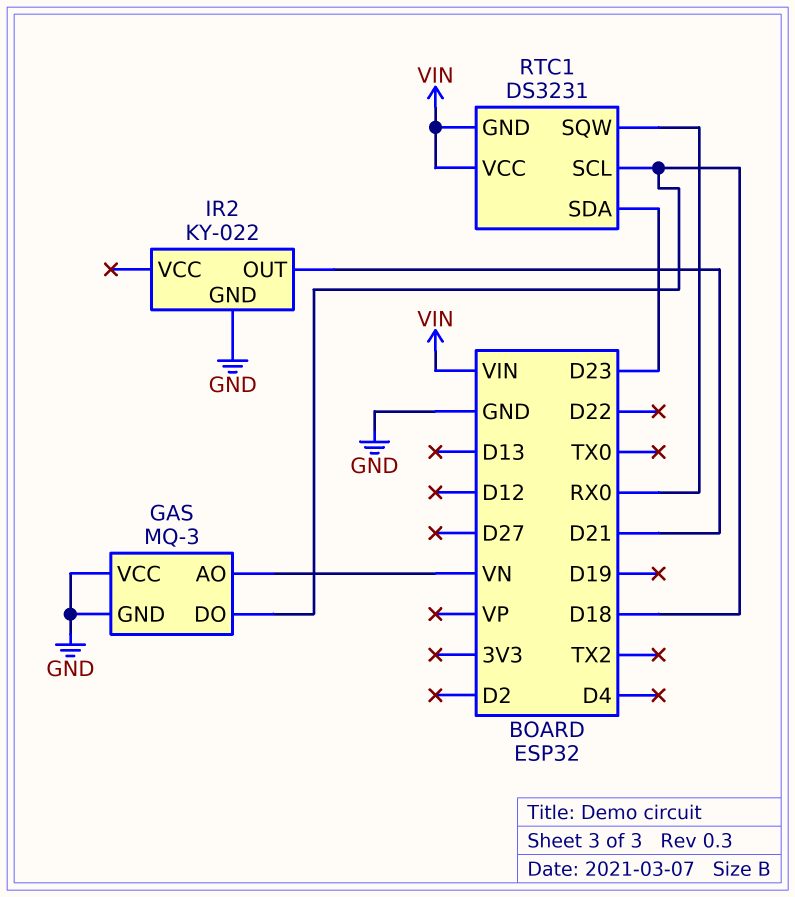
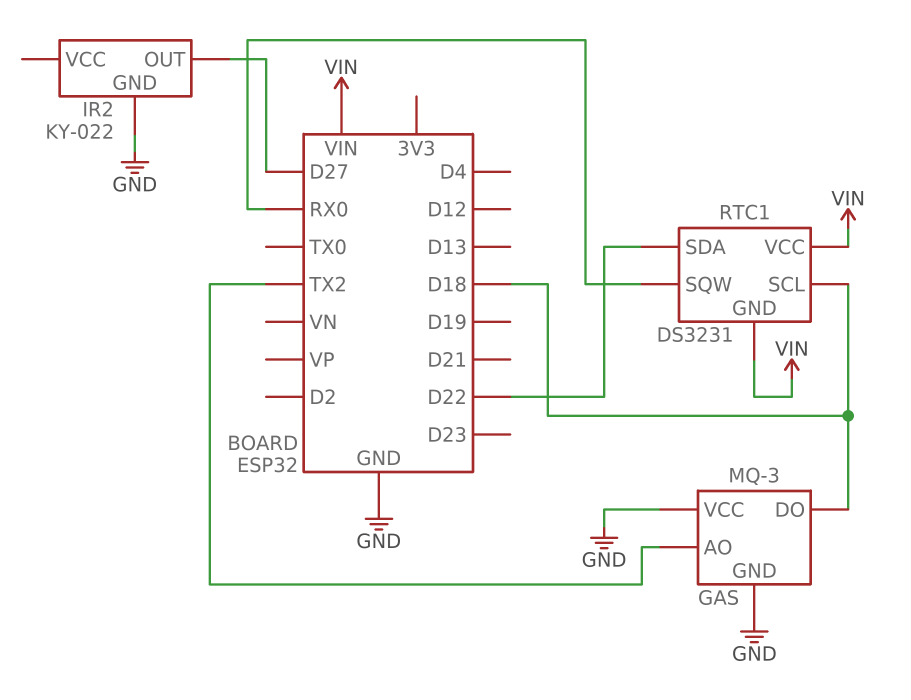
GAS pin AO: VN -> TX2
IR2 pin OUT: D21 -> D27
RTC1 pin SDA: D23 -> D22

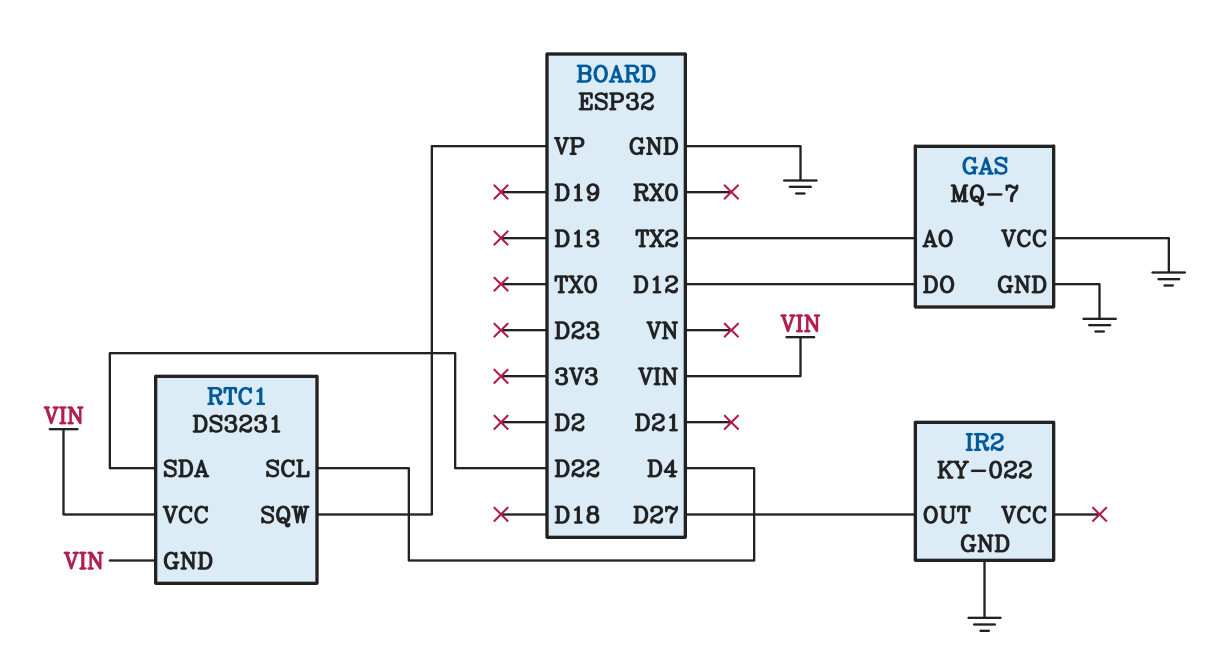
GAS: MQ-3 -> MQ-7
GAS pin DO: D18 -> D12
RTC1 pin SCL: D18 -> D4
RTC1 pin SQW: RX0 -> VP

